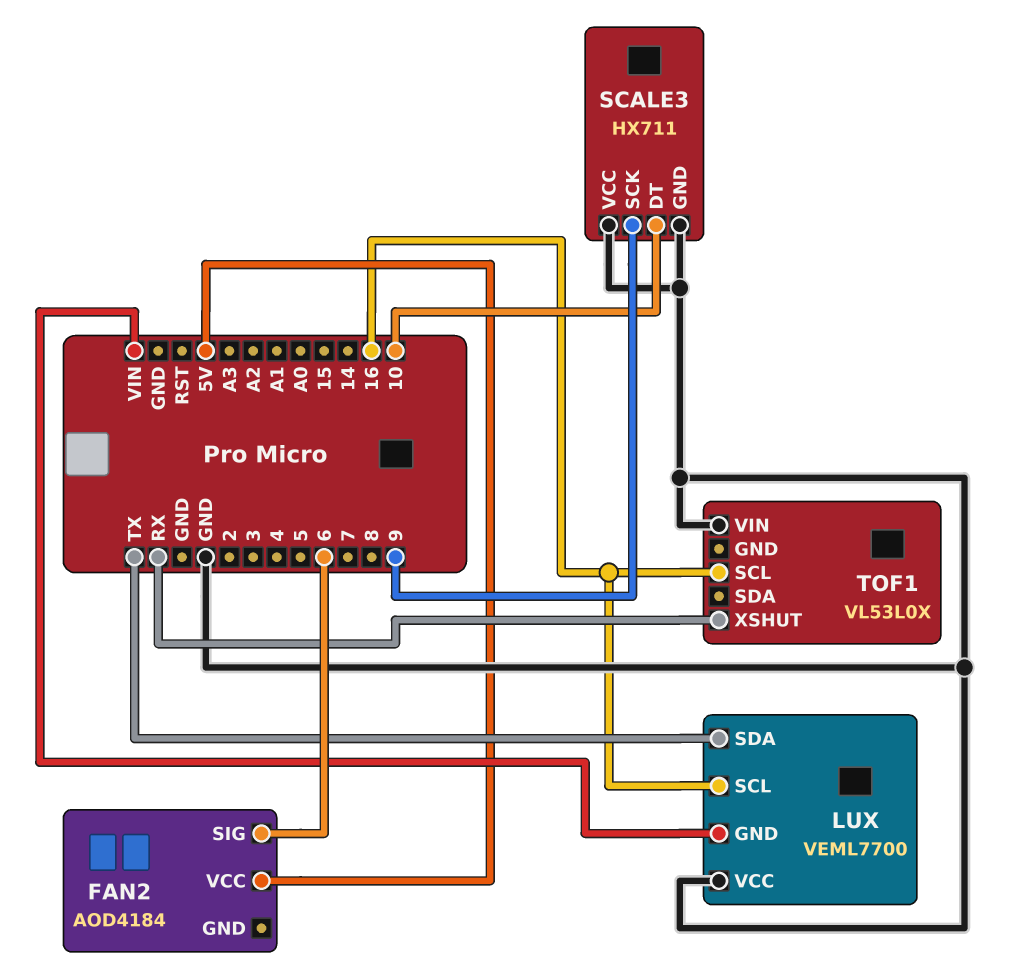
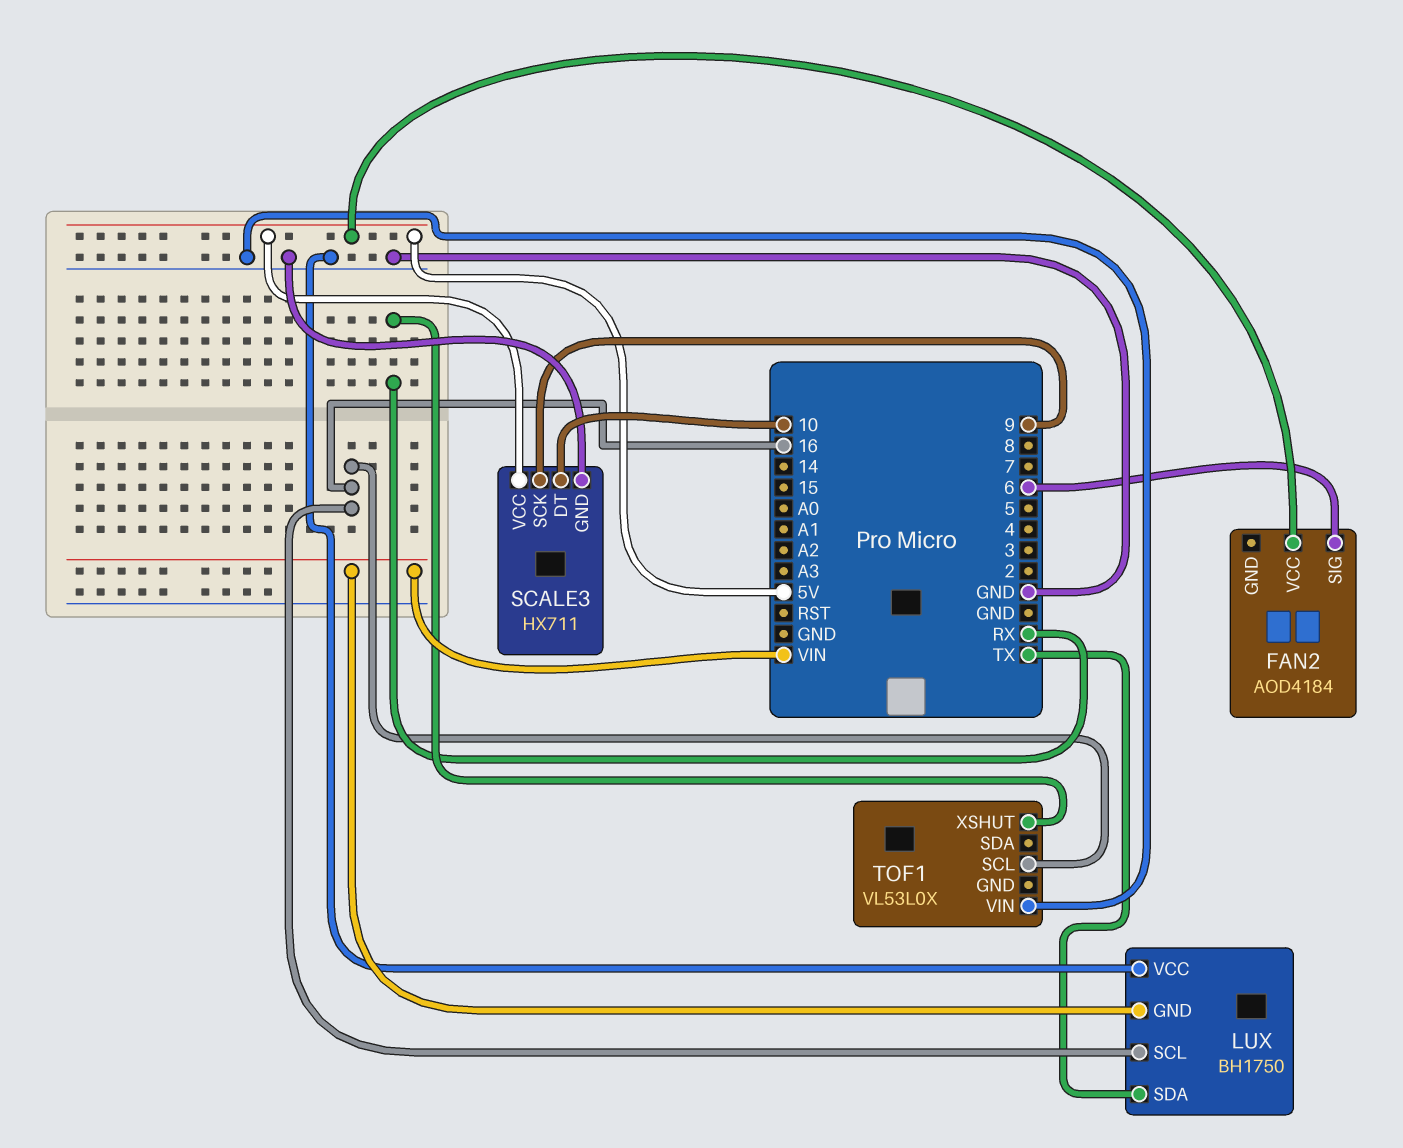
LUX: VEML7700 -> BH1750
SCALE3 pin VCC: GND -> 5V

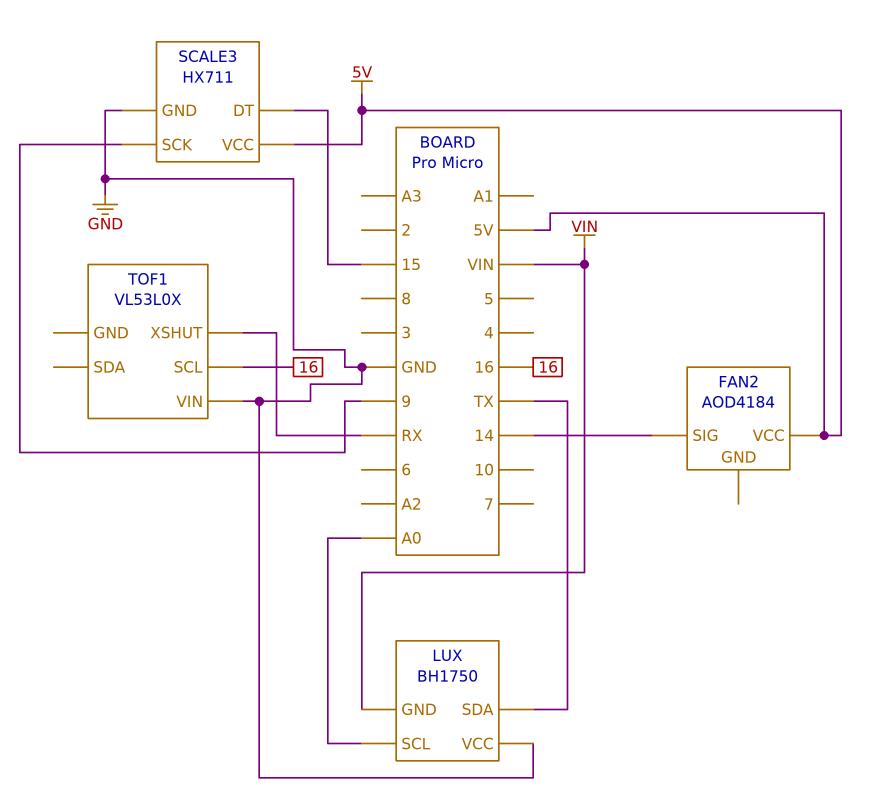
FAN2 pin SIG: 6 -> 14
LUX pin SCL: 16 -> A0
SCALE3 pin DT: 10 -> 15

